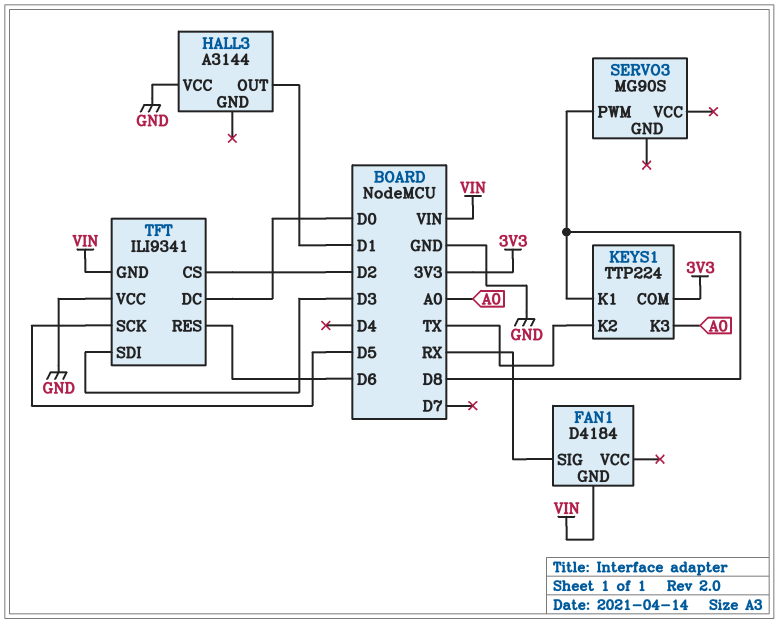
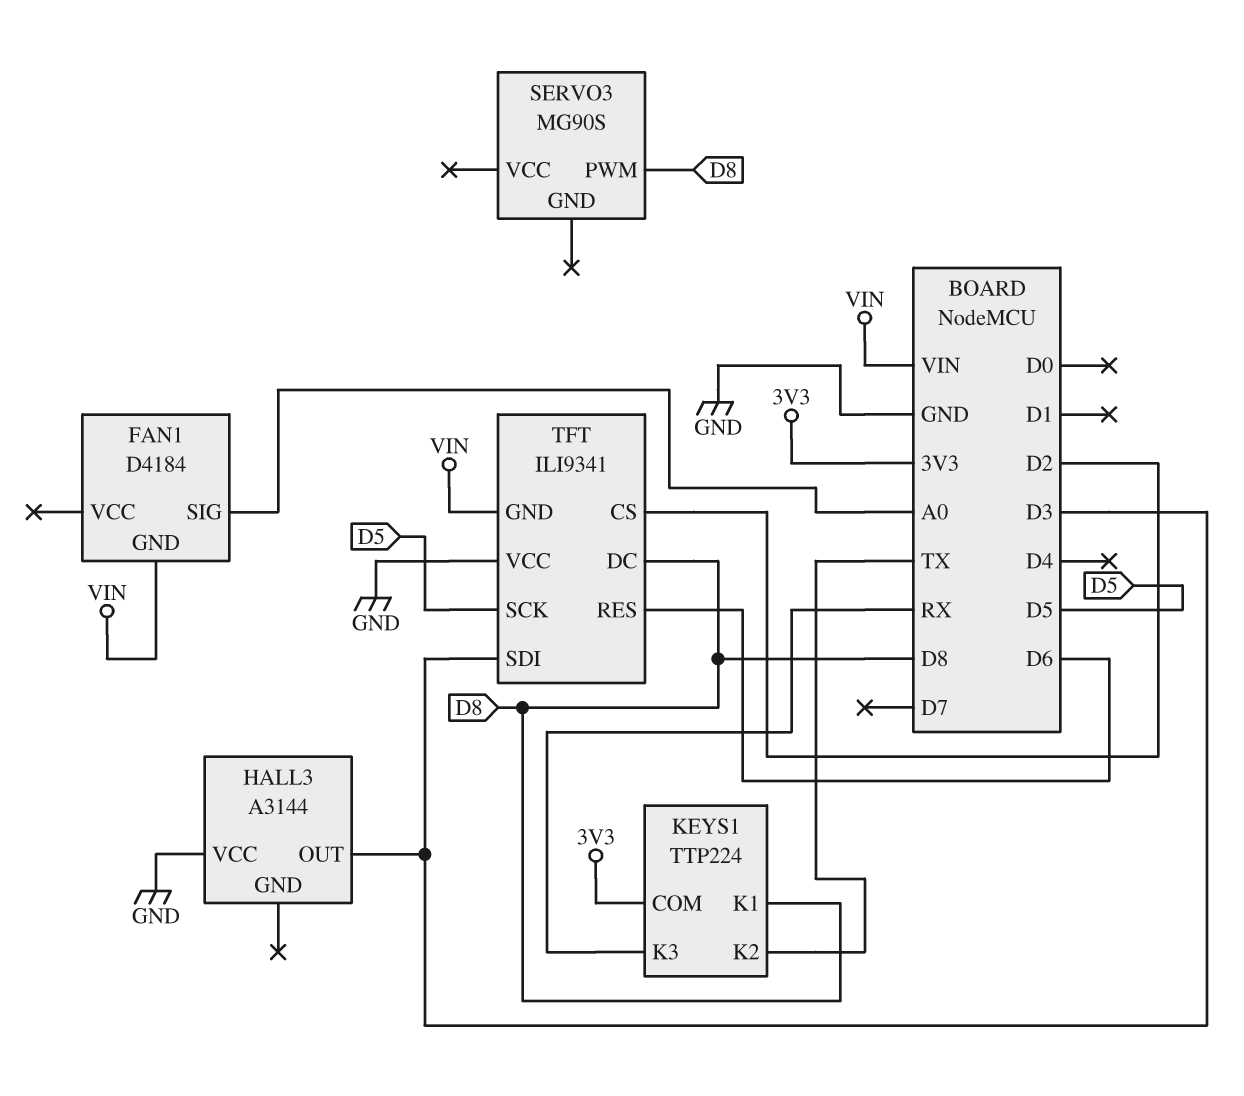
FAN1 pin SIG: RX -> A0
HALL3 pin OUT: D1 -> D3
KEYS1 pin K3: A0 -> RX
TFT pin DC: D0 -> D8

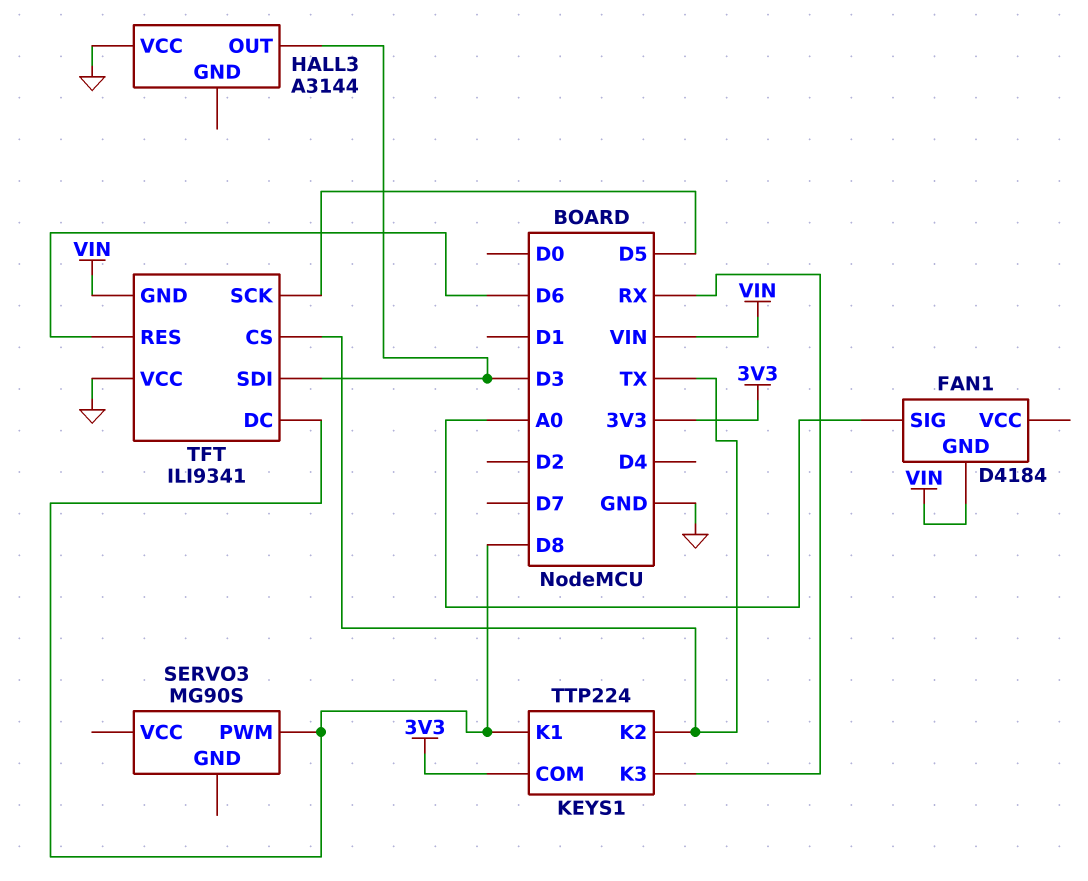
TFT pin CS: D2 -> TX

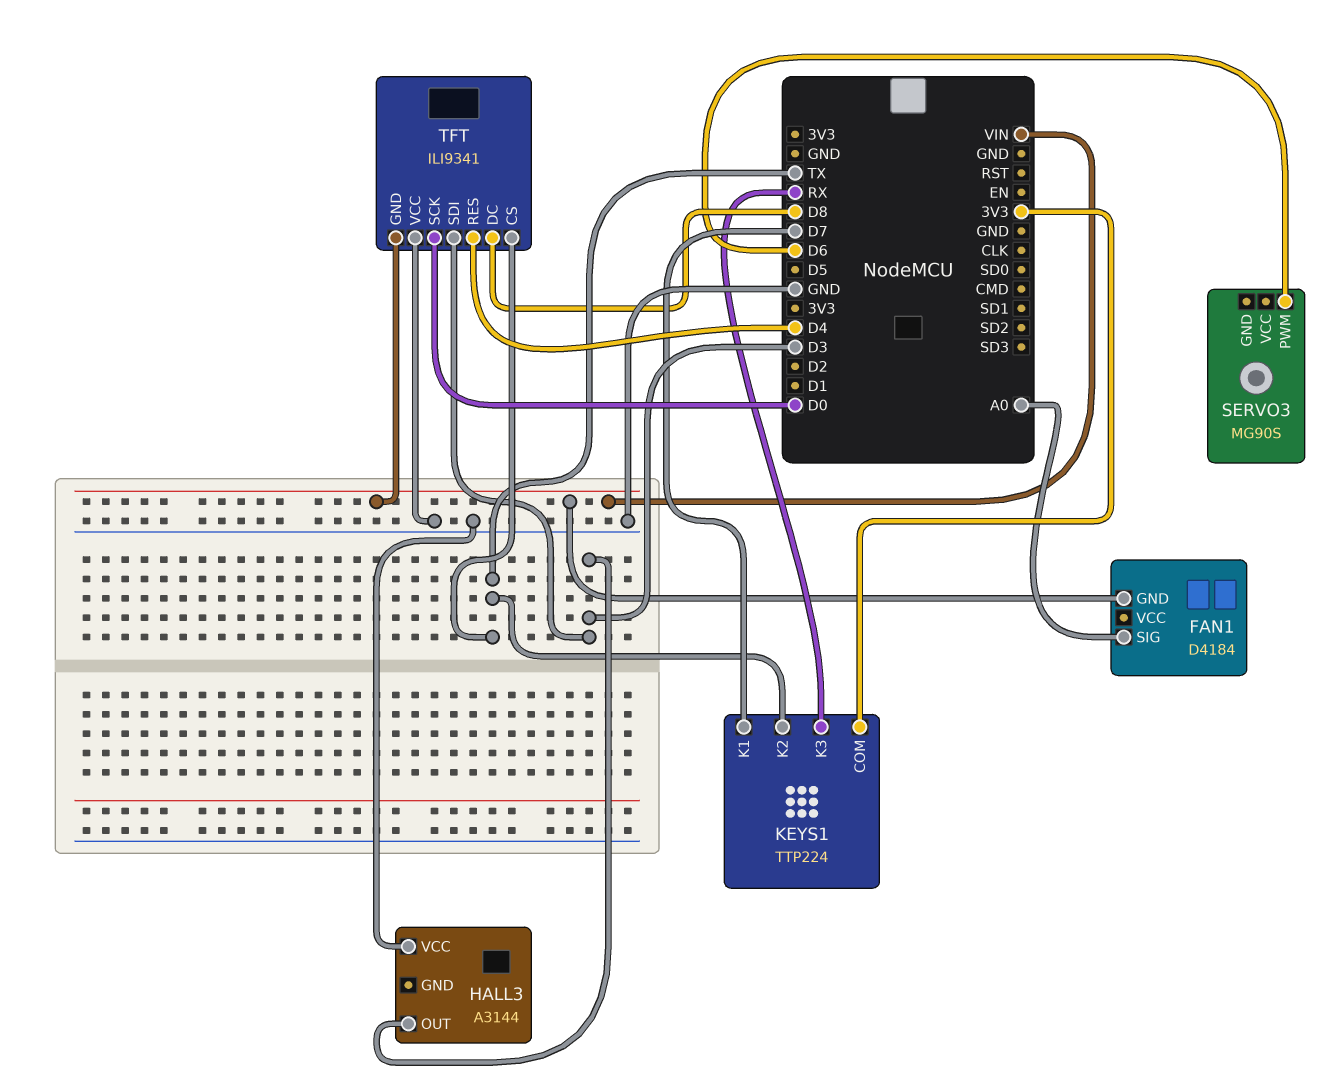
KEYS1 pin K1: D8 -> D7
SERVO3 pin PWM: D8 -> D6
TFT pin RES: D6 -> D4
TFT pin SCK: D5 -> D0

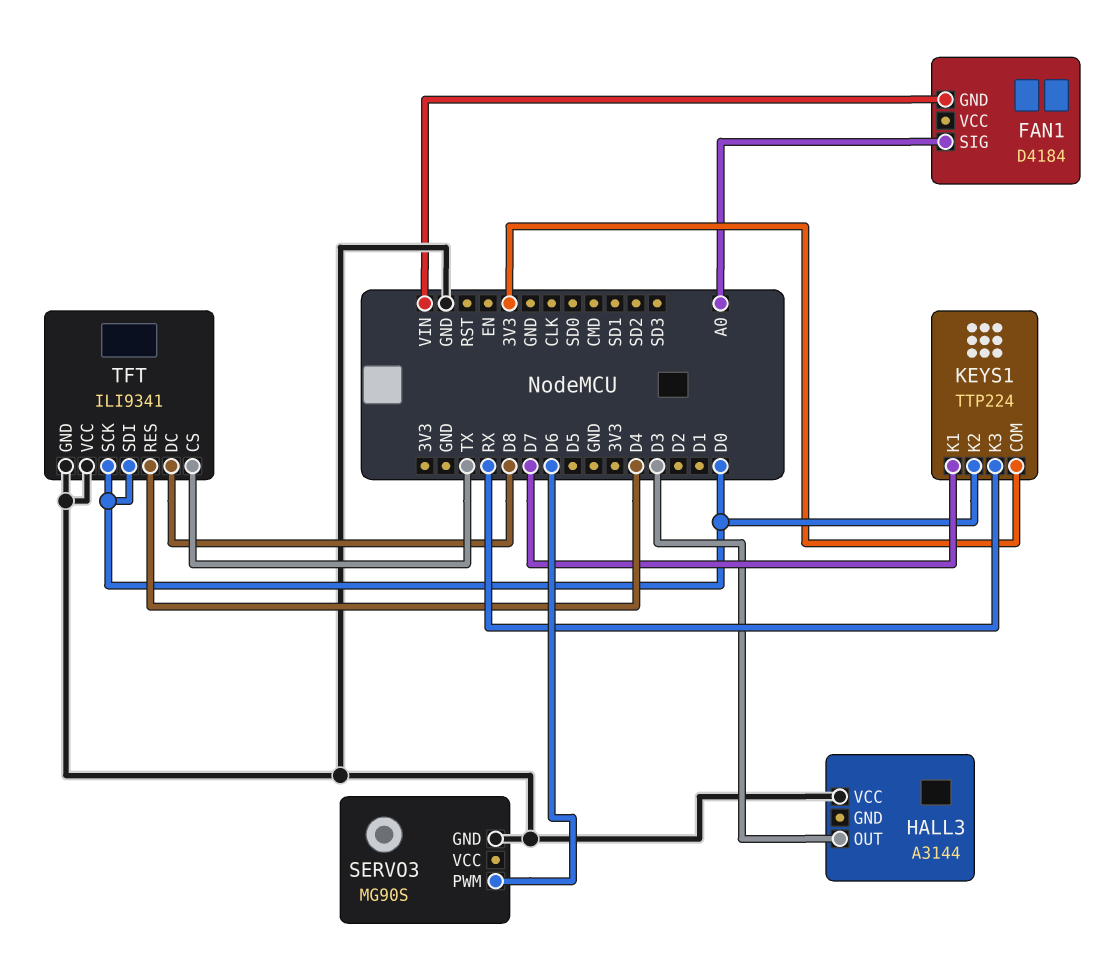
KEYS1 pin K2: TX -> D0
SERVO3 pin GND: none -> GND
TFT pin GND: VIN -> GND
TFT pin SDI: D3 -> D0

